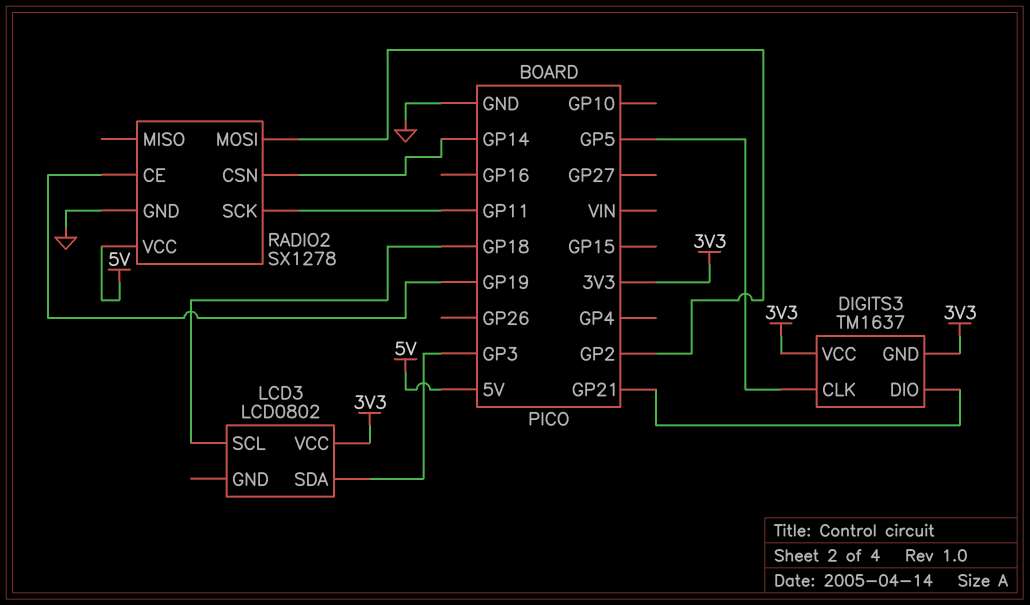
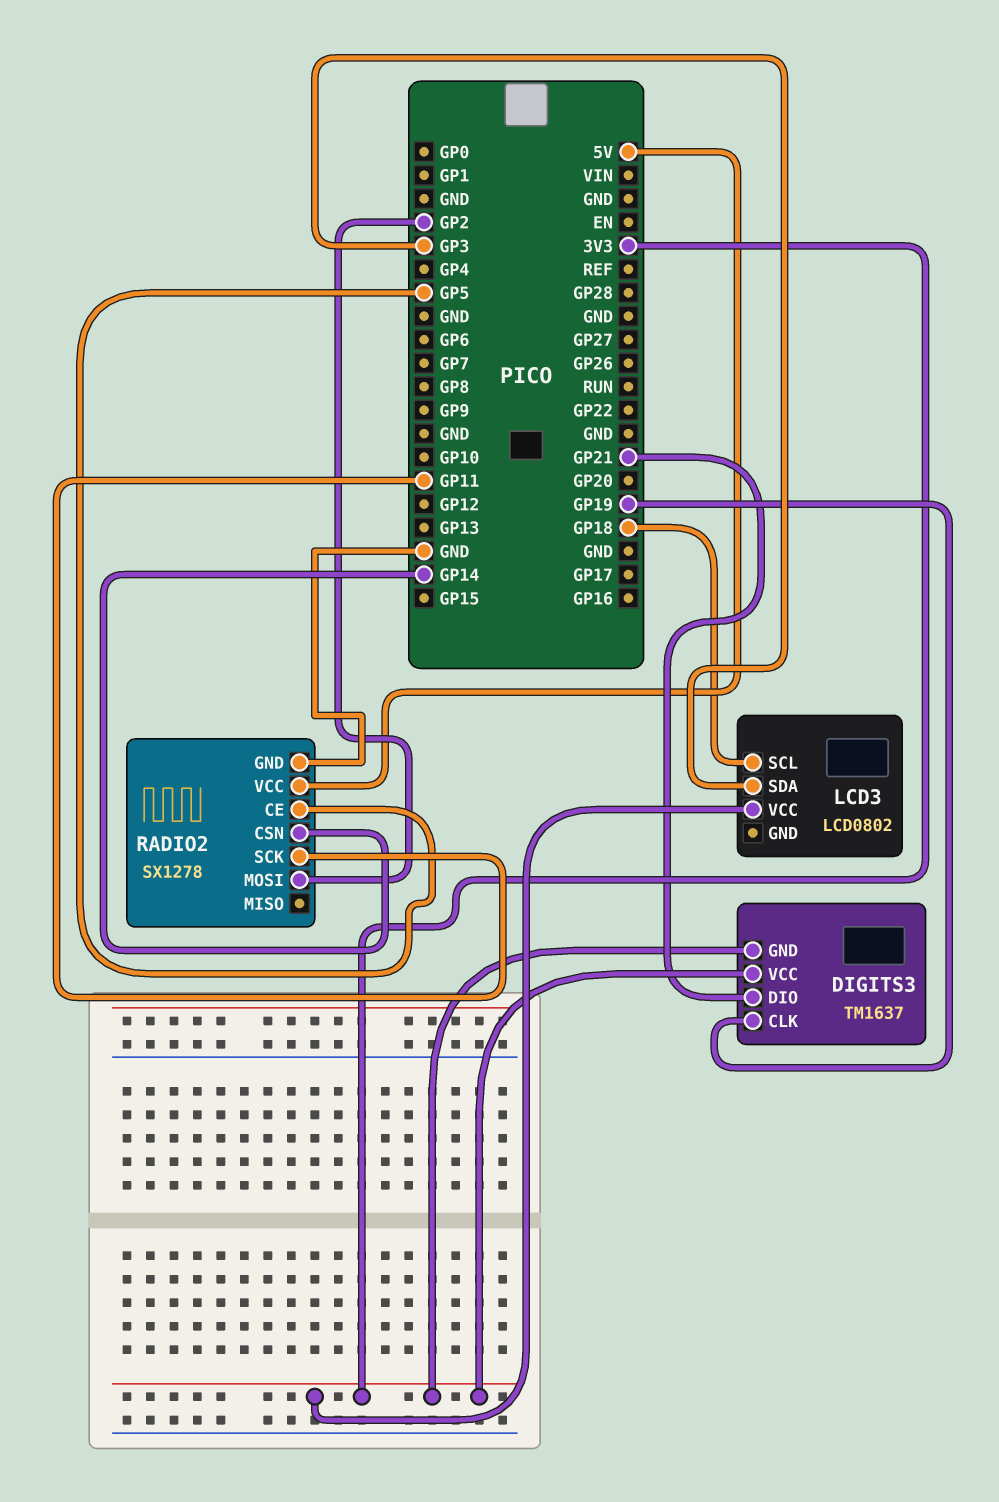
DIGITS3 pin CLK: GP5 -> GP19
RADIO2 pin CE: GP19 -> GP5

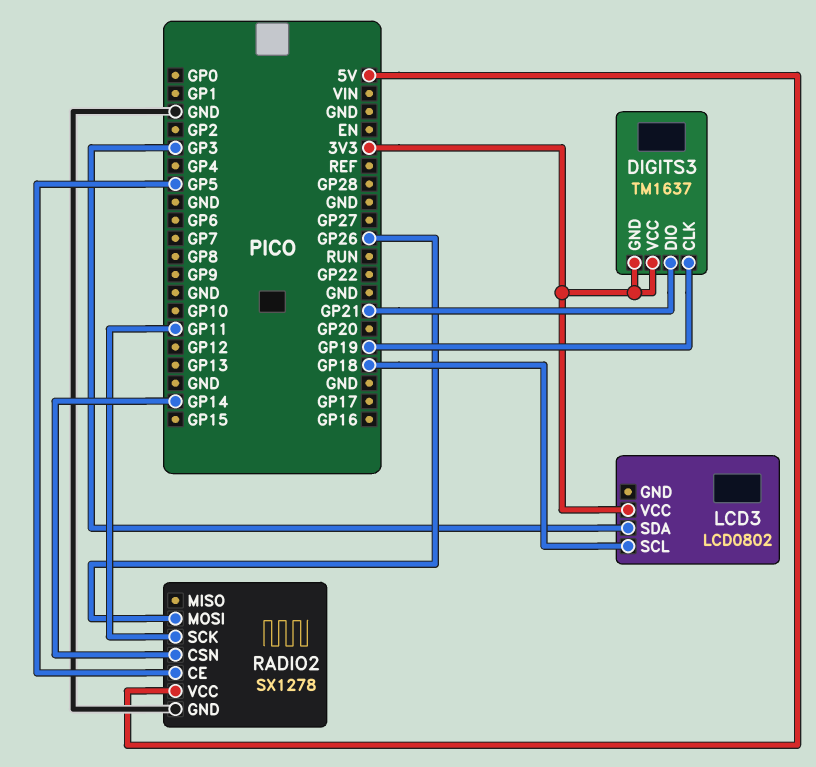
RADIO2 pin MOSI: GP2 -> GP26

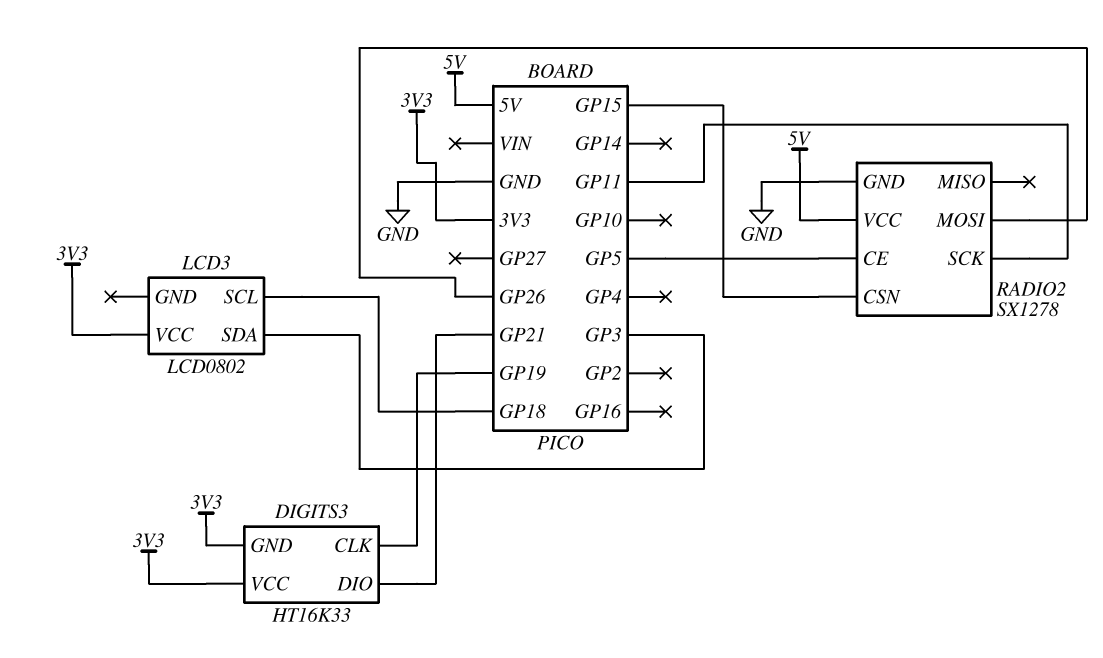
DIGITS3: TM1637 -> HT16K33
RADIO2 pin CSN: GP14 -> GP15

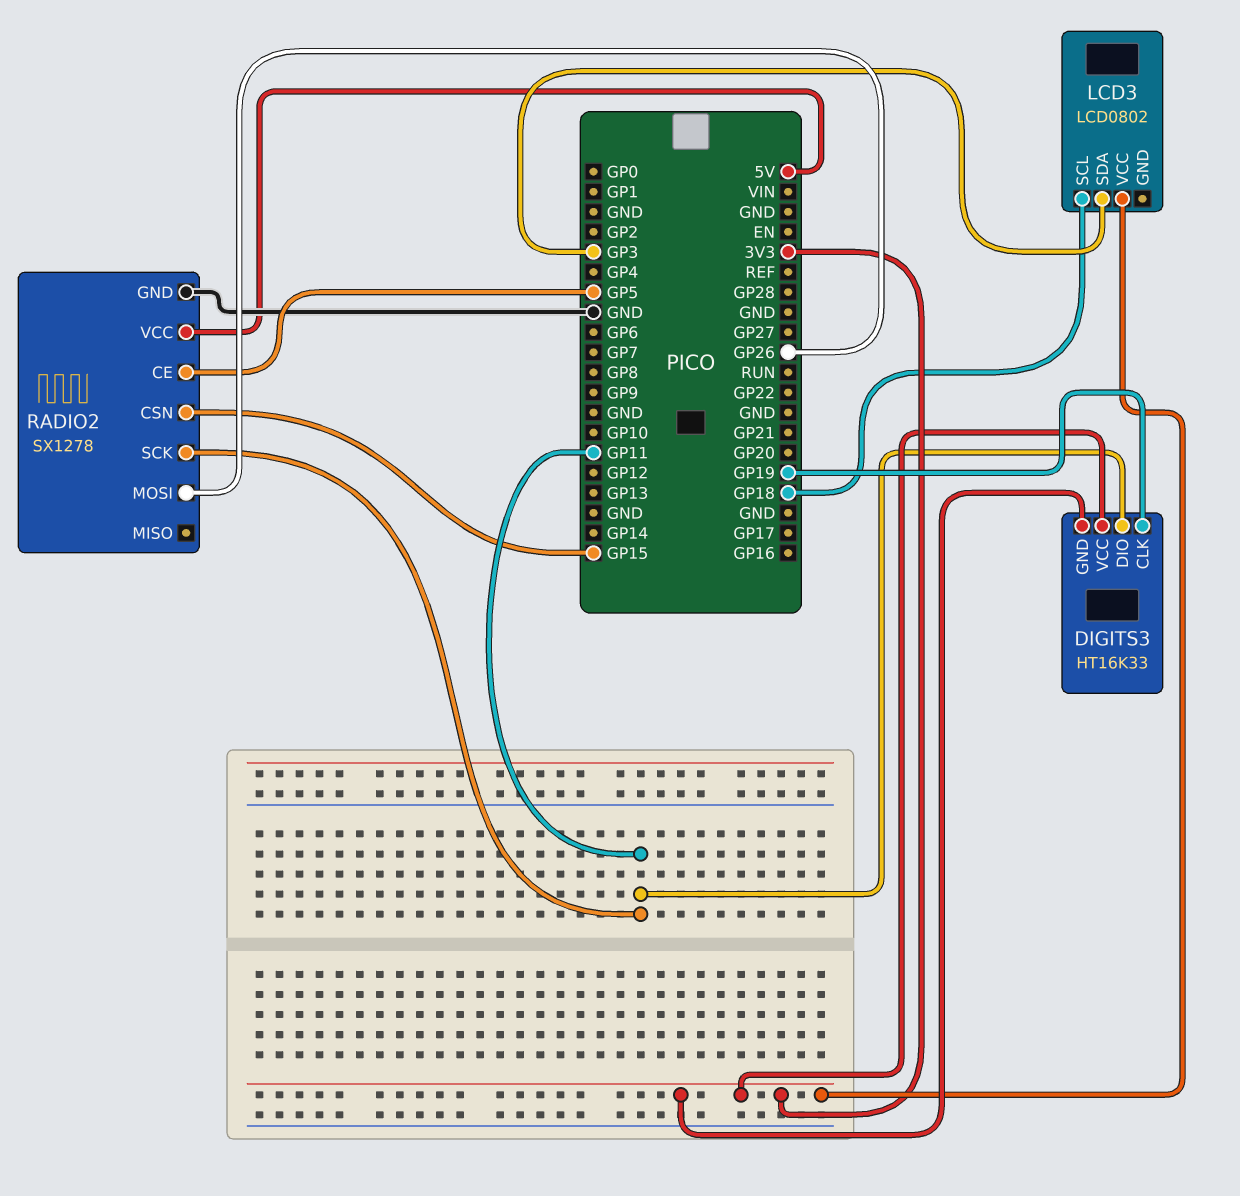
DIGITS3 pin DIO: GP21 -> GP11

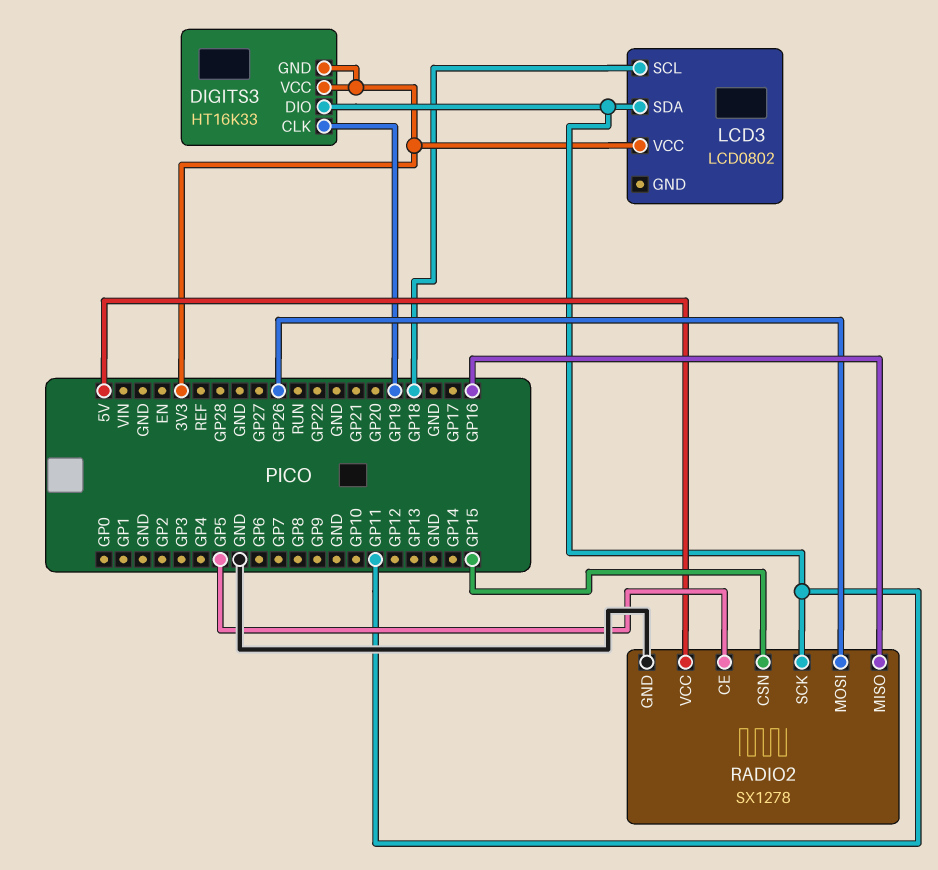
LCD3 pin SDA: GP3 -> GP11
RADIO2 pin MISO: none -> GP16

